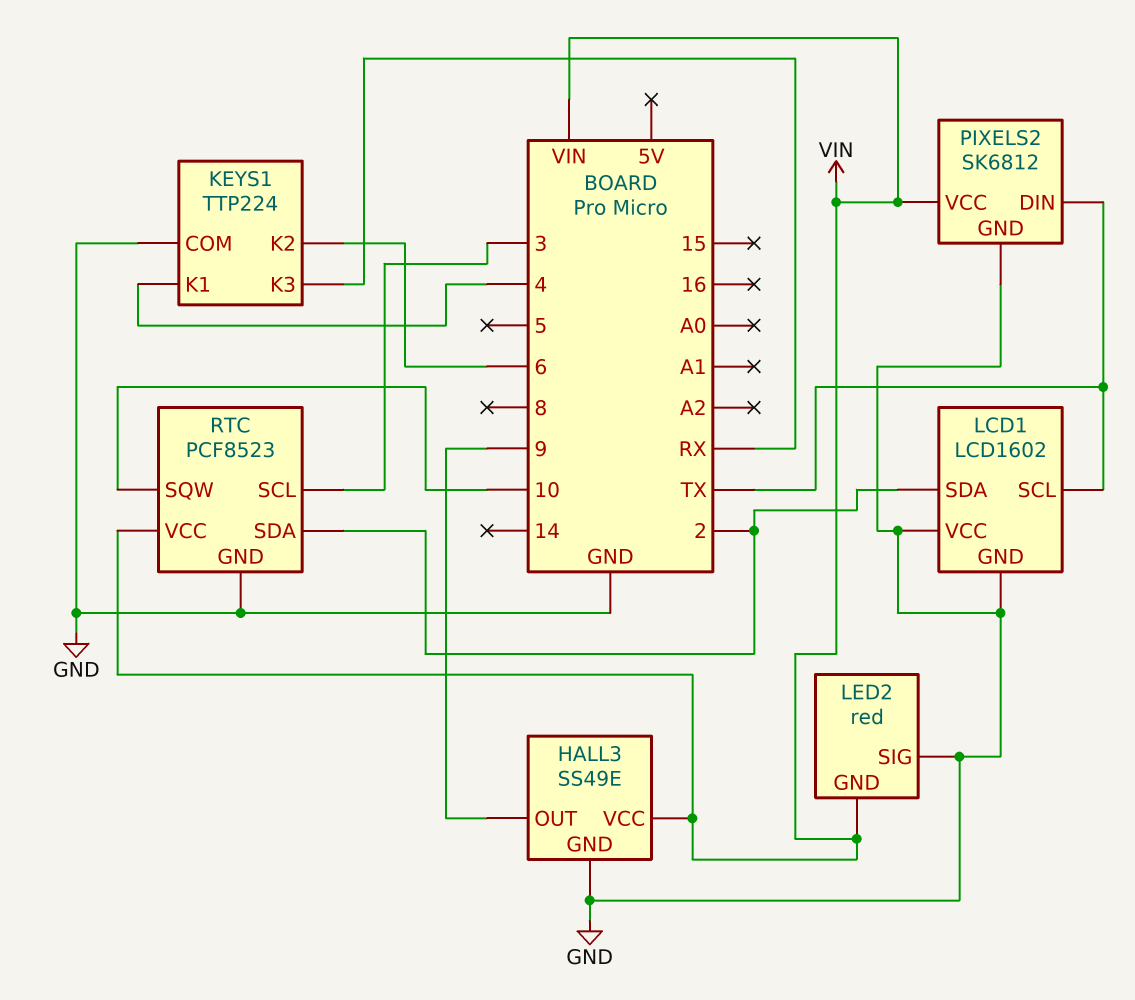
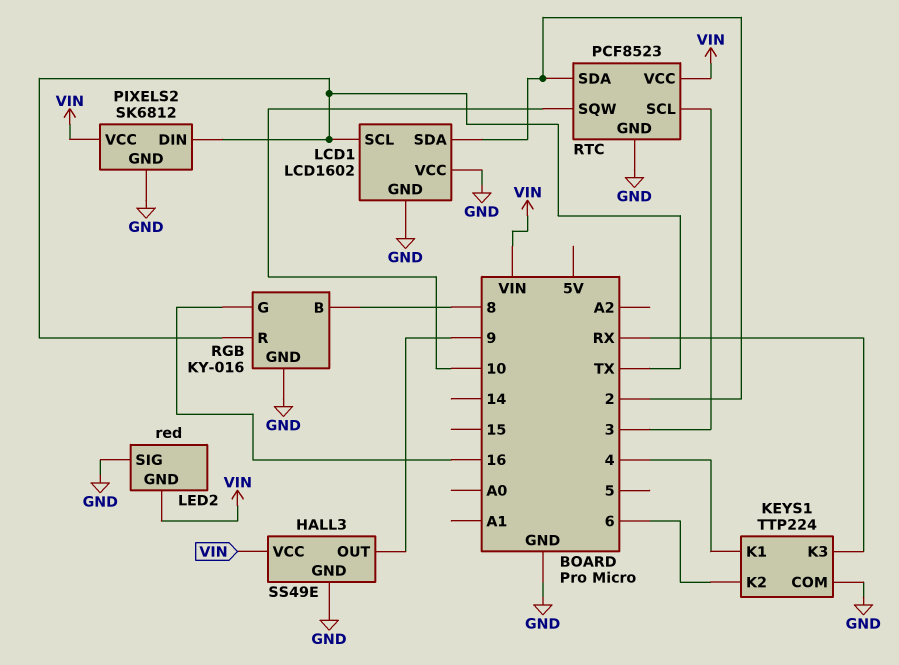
RGB: none -> KY-016
RGB pin B: none -> 8
RGB pin G: none -> 16
RGB pin GND: none -> GND
RGB pin R: none -> TX

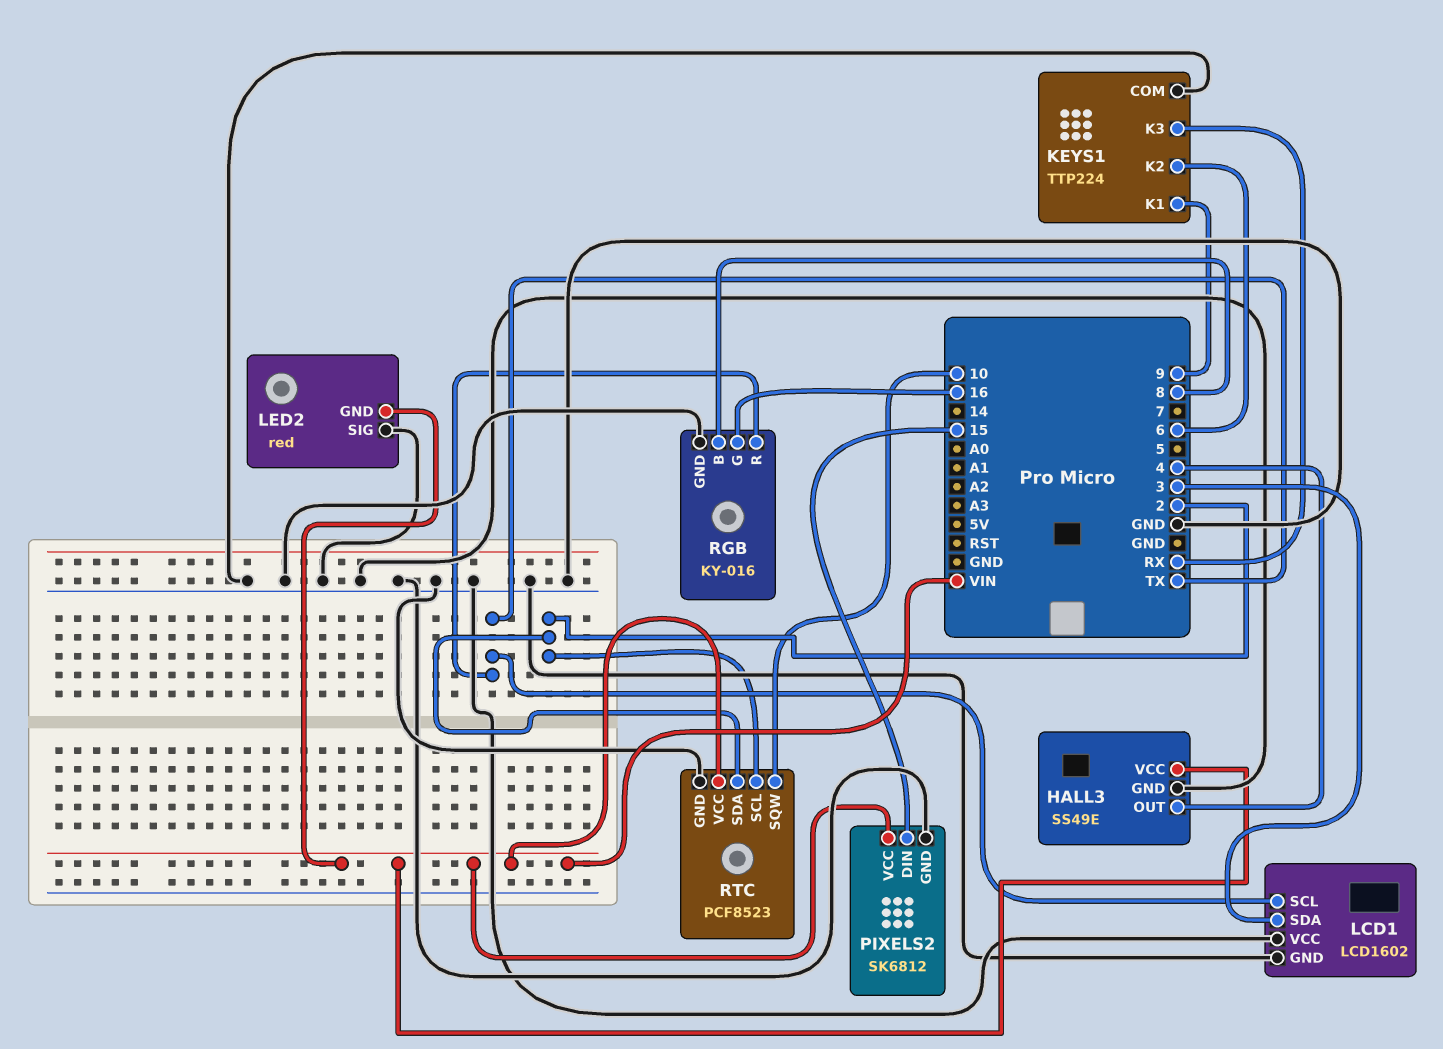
HALL3 pin OUT: 9 -> 4
KEYS1 pin K1: 4 -> 9
LCD1 pin SDA: 2 -> 3
PIXELS2 pin DIN: TX -> 15
RTC pin SCL: 3 -> 2

